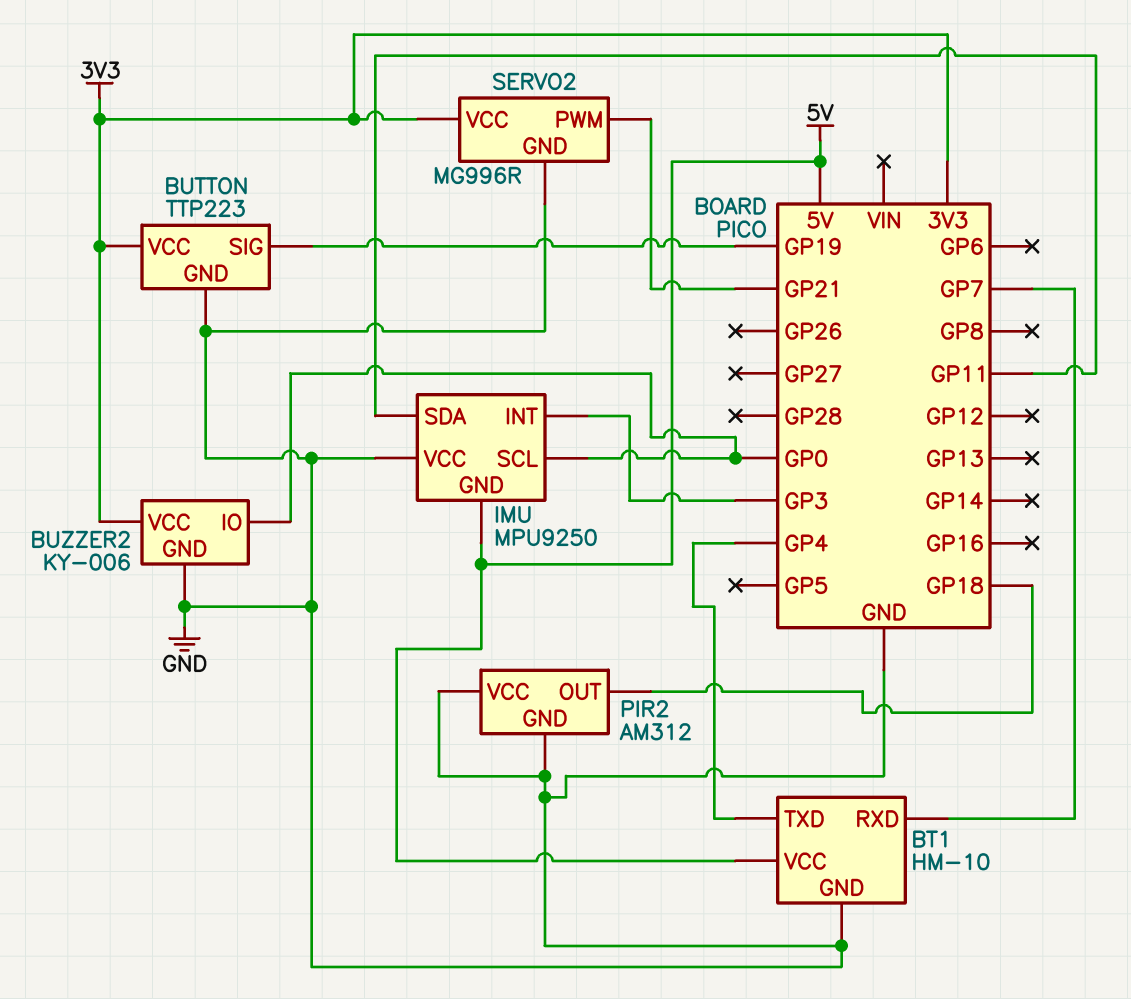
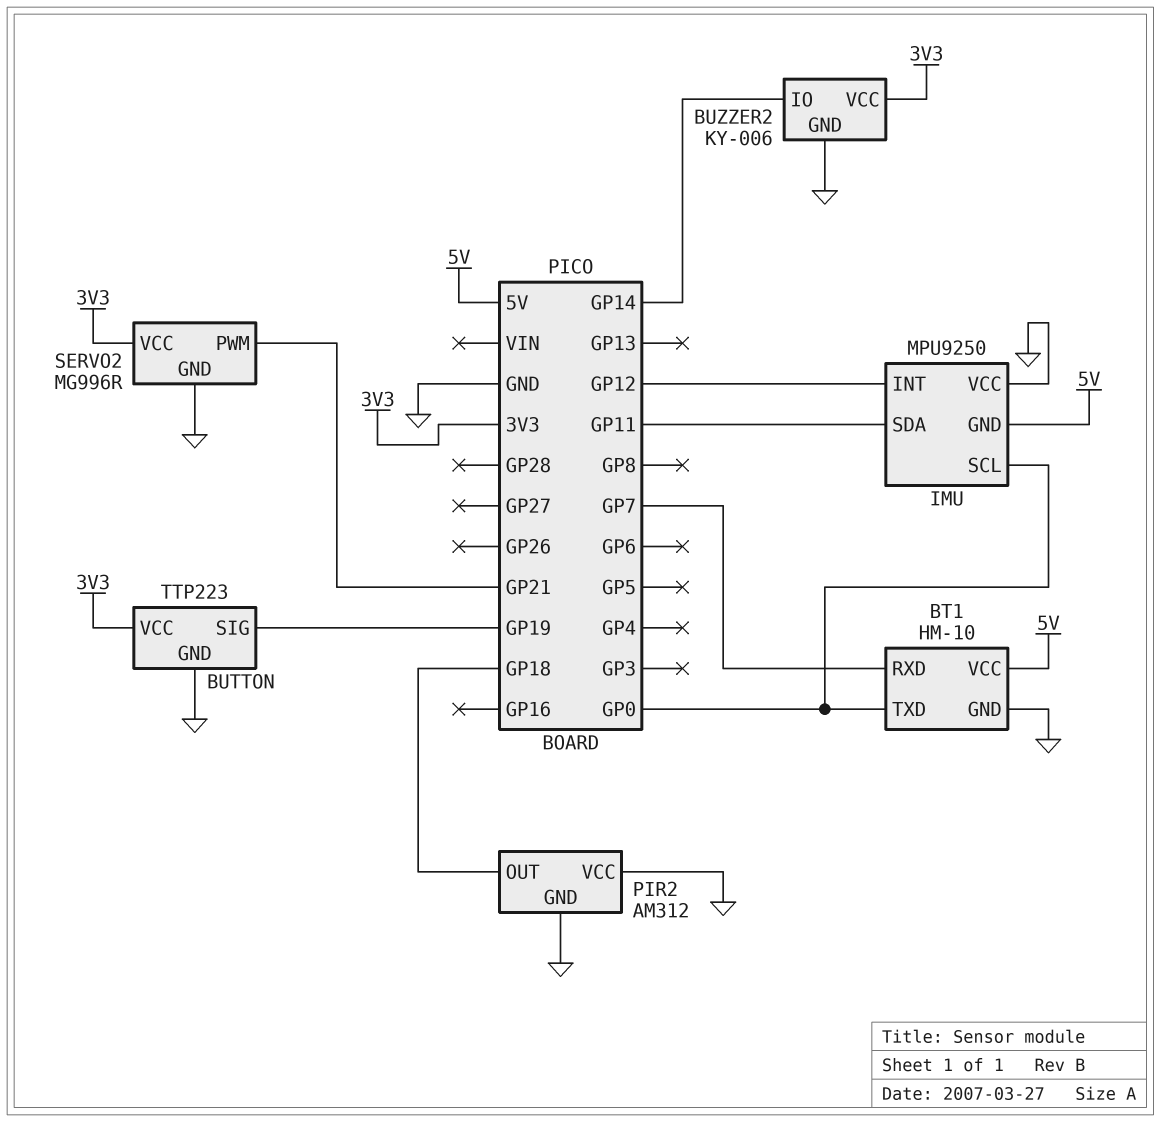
BT1 pin TXD: GP4 -> GP0
BUZZER2 pin IO: GP0 -> GP14
IMU pin INT: GP3 -> GP12

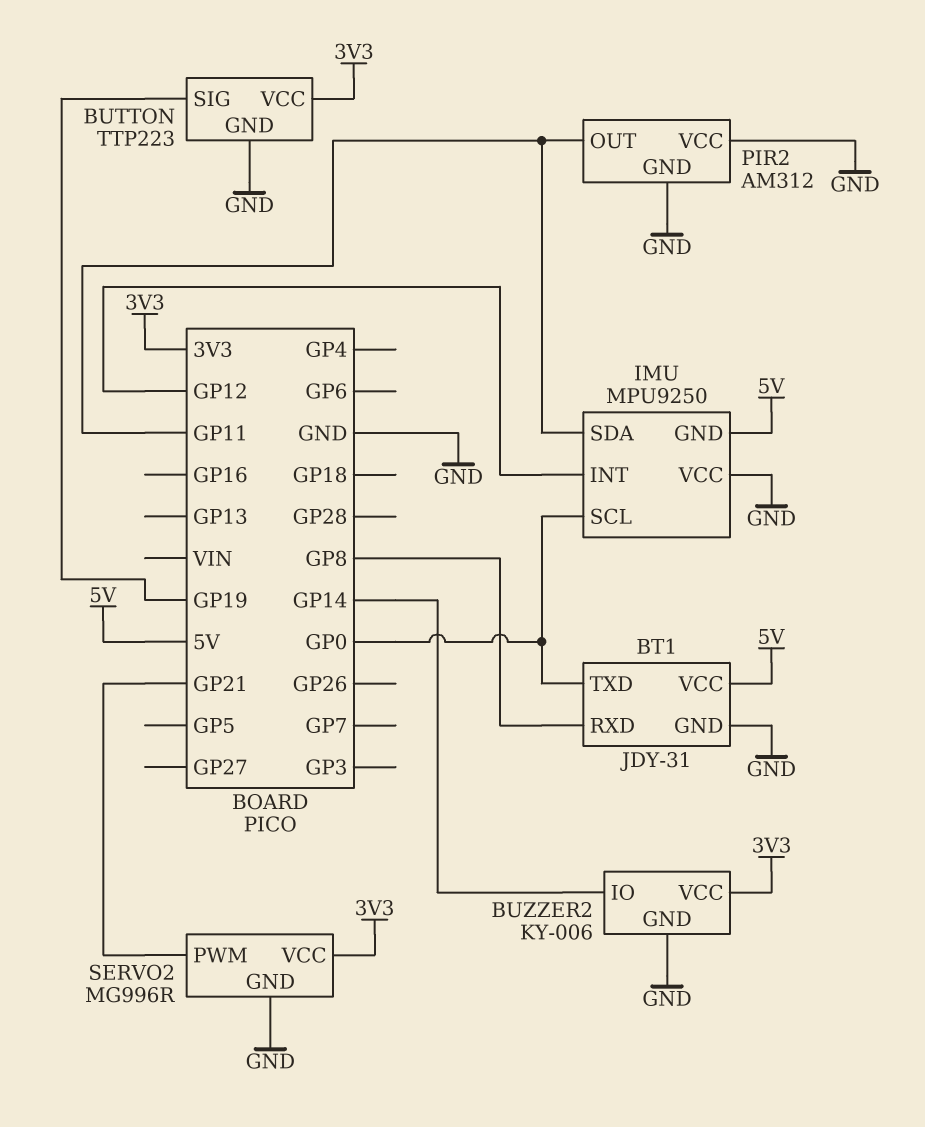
BT1: HM-10 -> JDY-31
BT1 pin RXD: GP7 -> GP8
PIR2 pin OUT: GP18 -> GP11

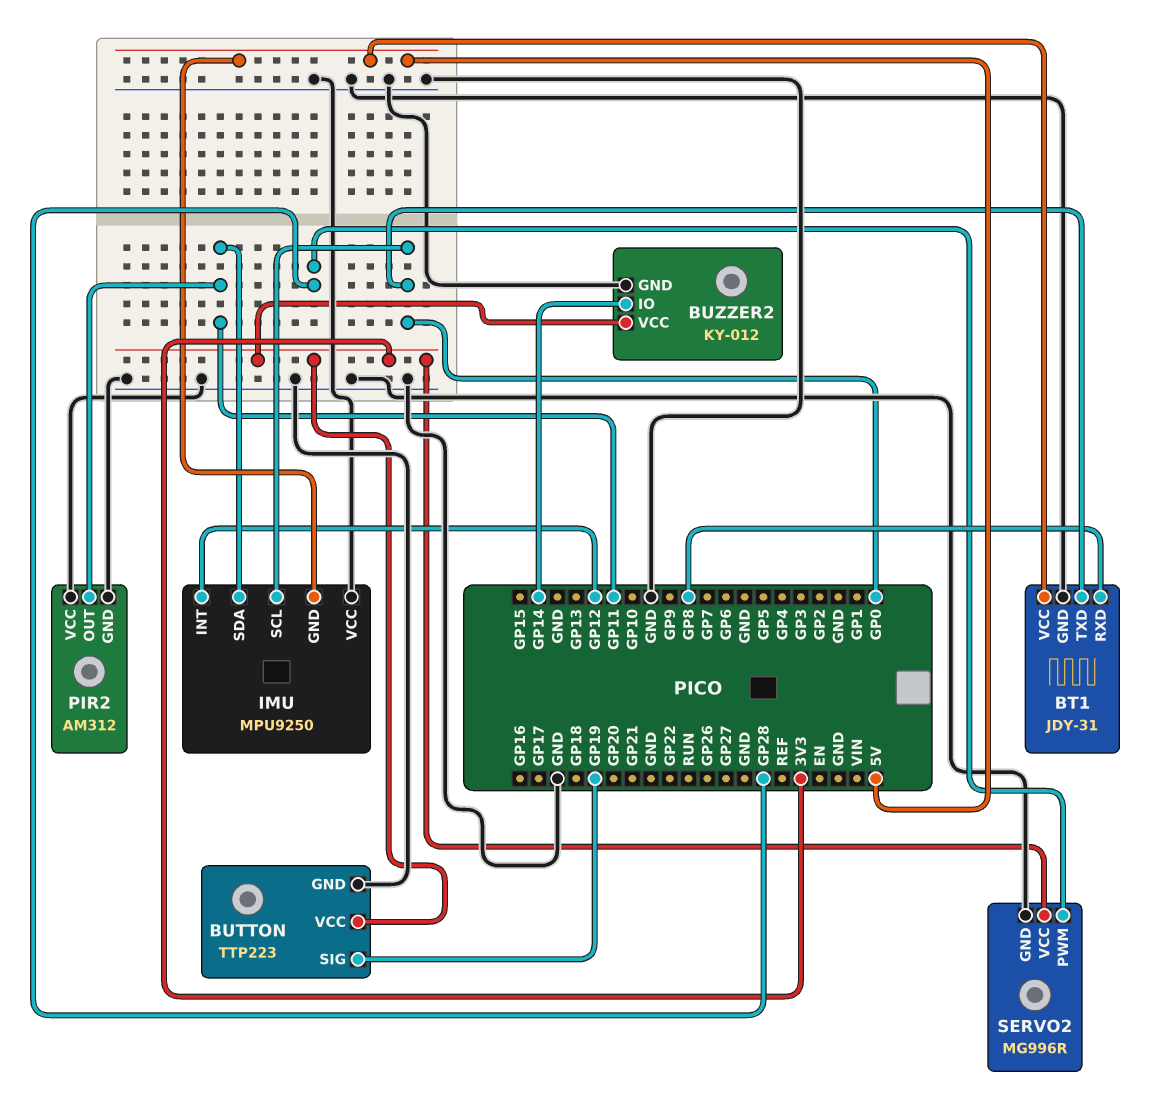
BUZZER2: KY-006 -> KY-012
SERVO2 pin PWM: GP21 -> GP28

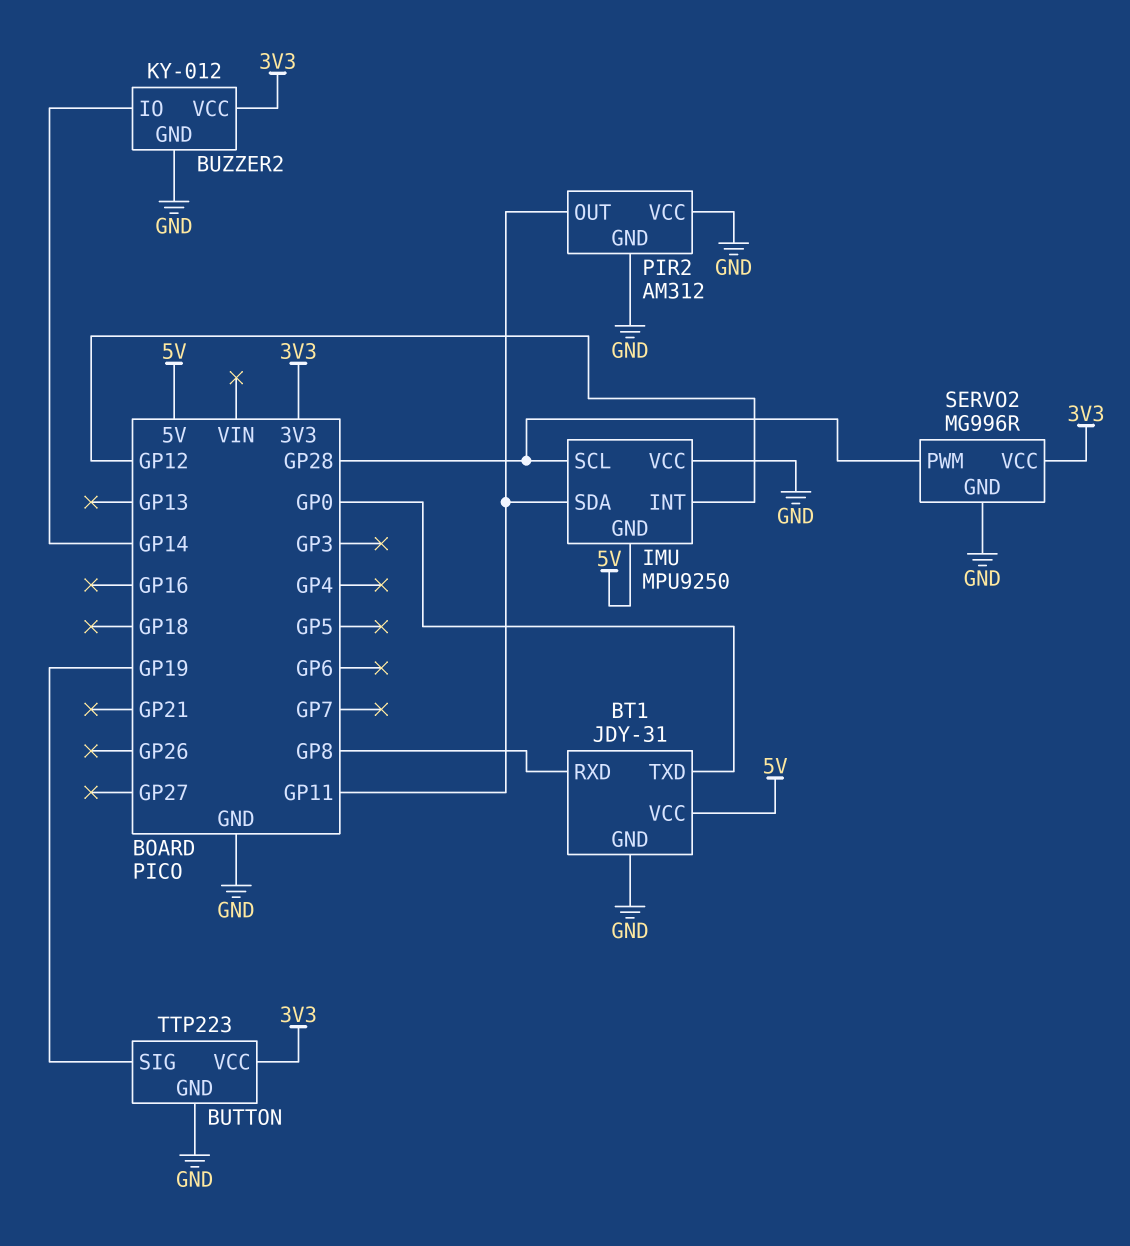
IMU pin SCL: GP0 -> GP28

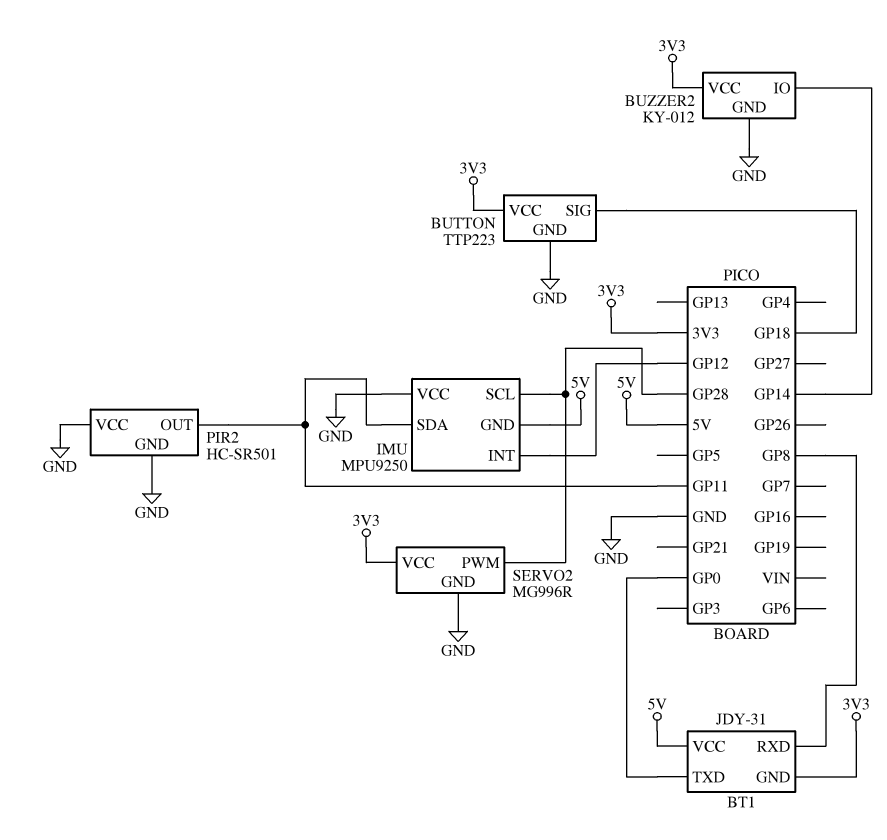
BT1 pin GND: GND -> 3V3
BUTTON pin SIG: GP19 -> GP18
PIR2: AM312 -> HC-SR501

